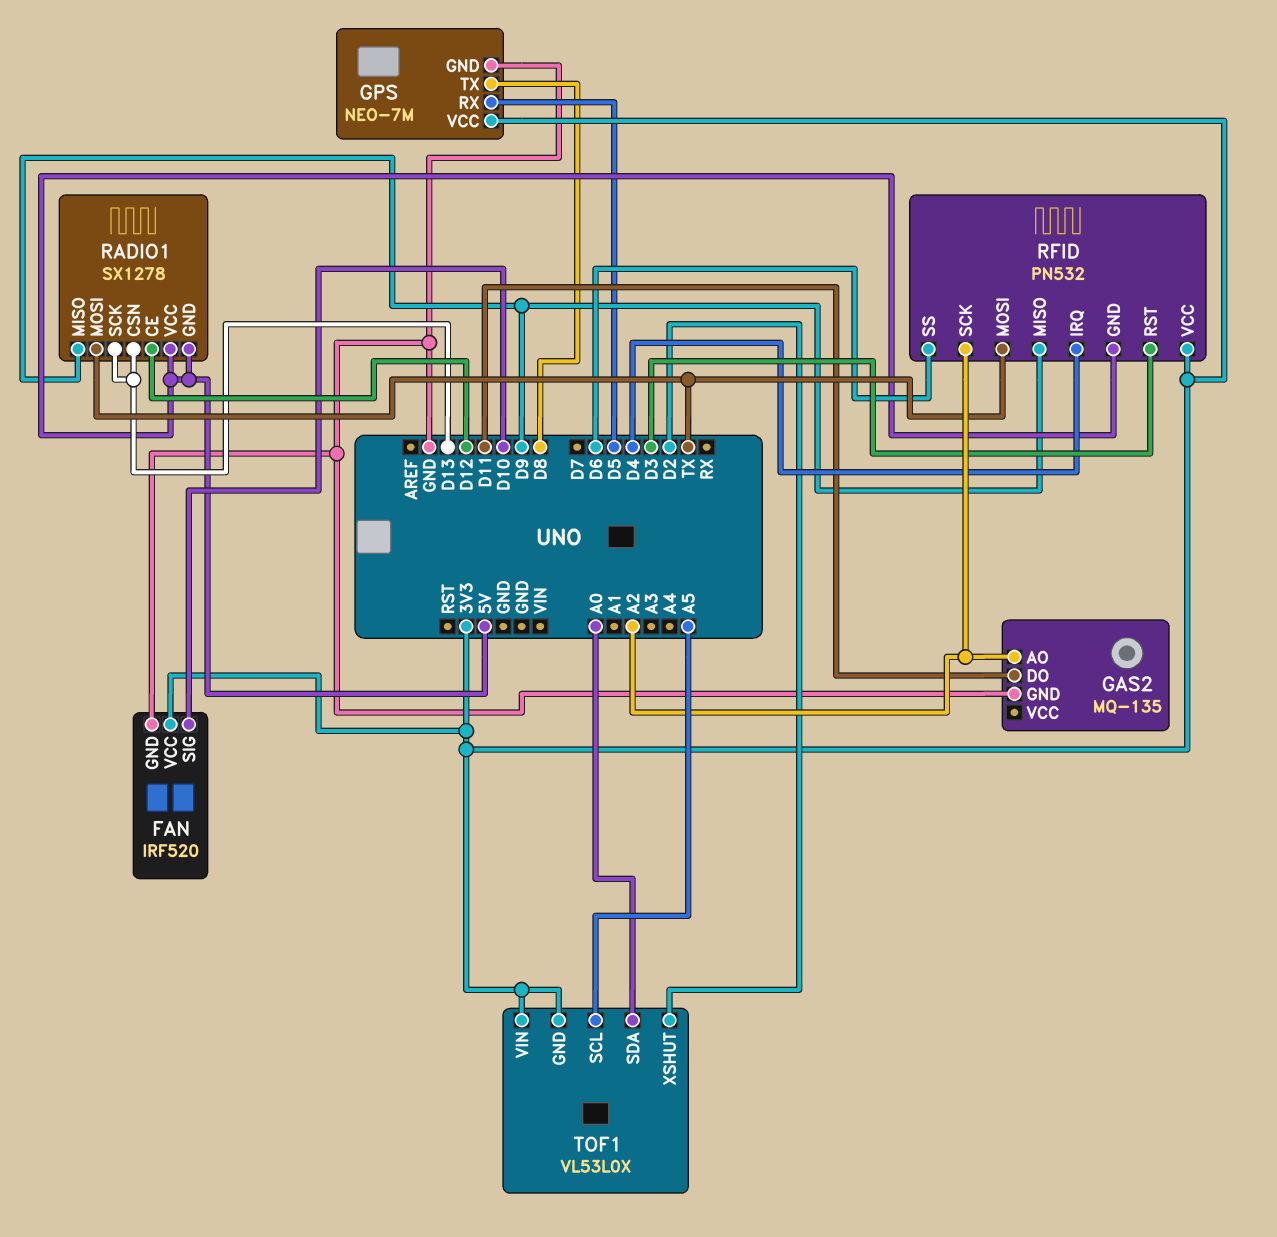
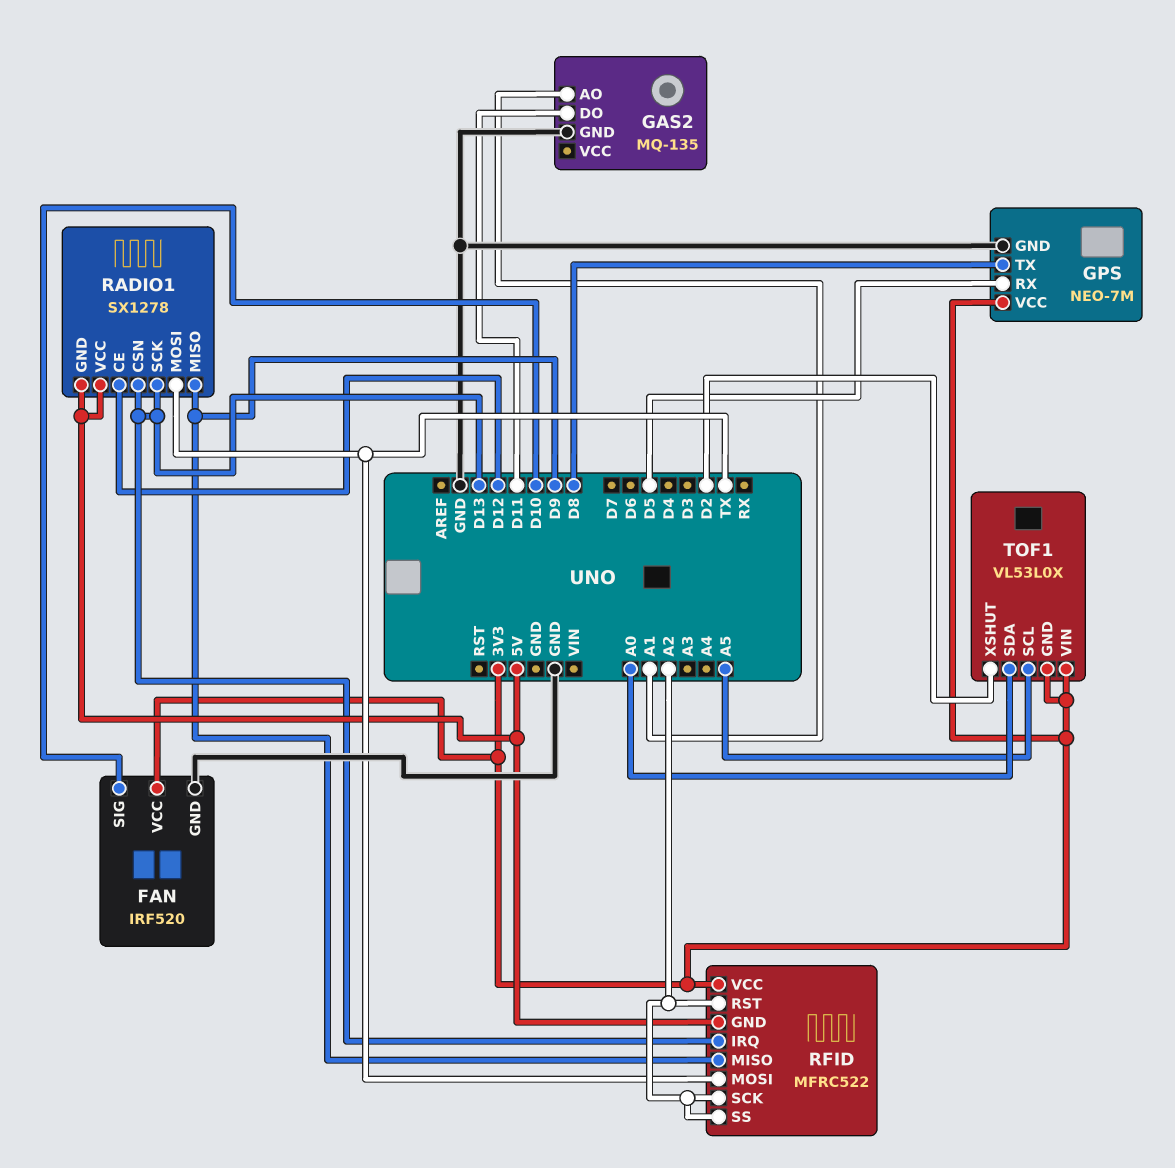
GAS2 pin AO: A2 -> A1
RFID: PN532 -> MFRC522
RFID pin IRQ: D4 -> D13
RFID pin RST: D3 -> A2
RFID pin SS: D6 -> A2

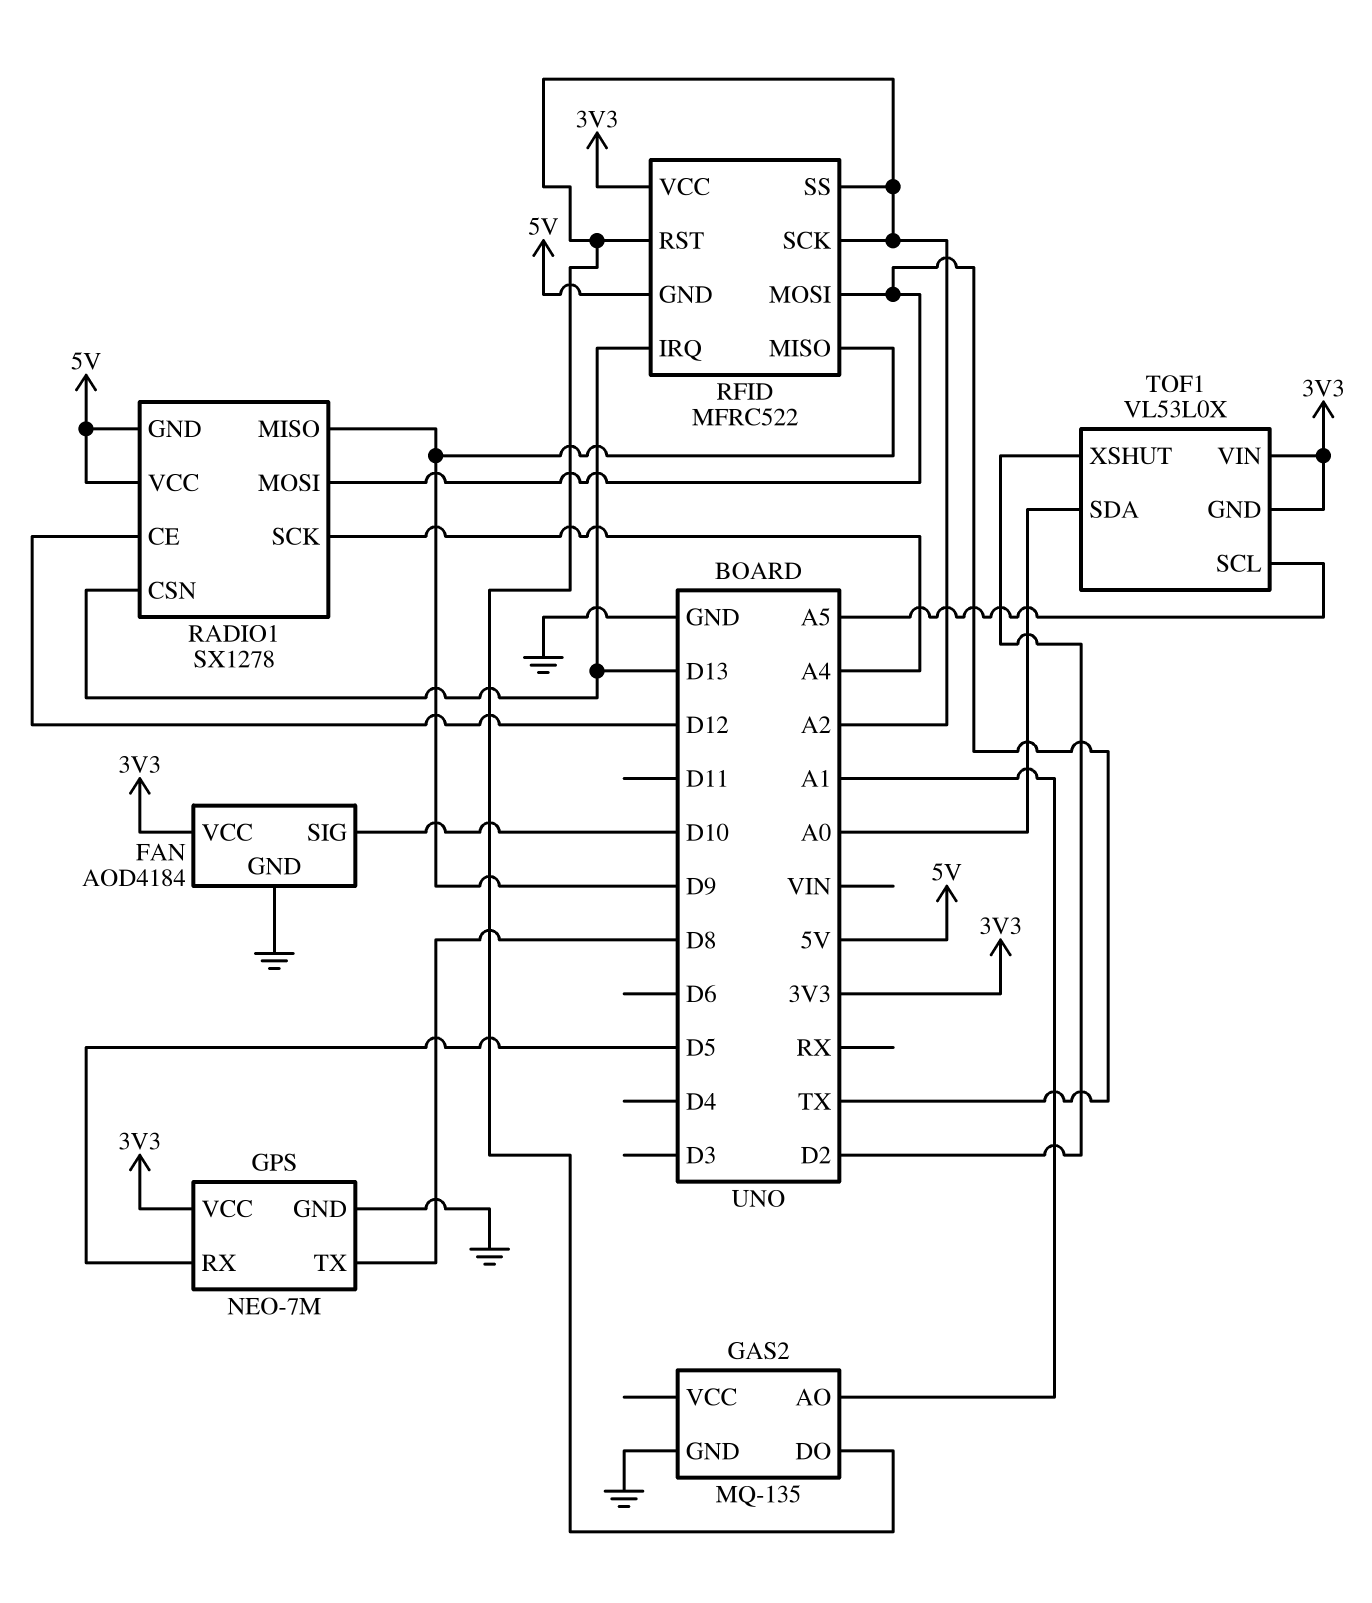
FAN: IRF520 -> AOD4184
GAS2 pin DO: D11 -> A2
RADIO1 pin SCK: D13 -> A4

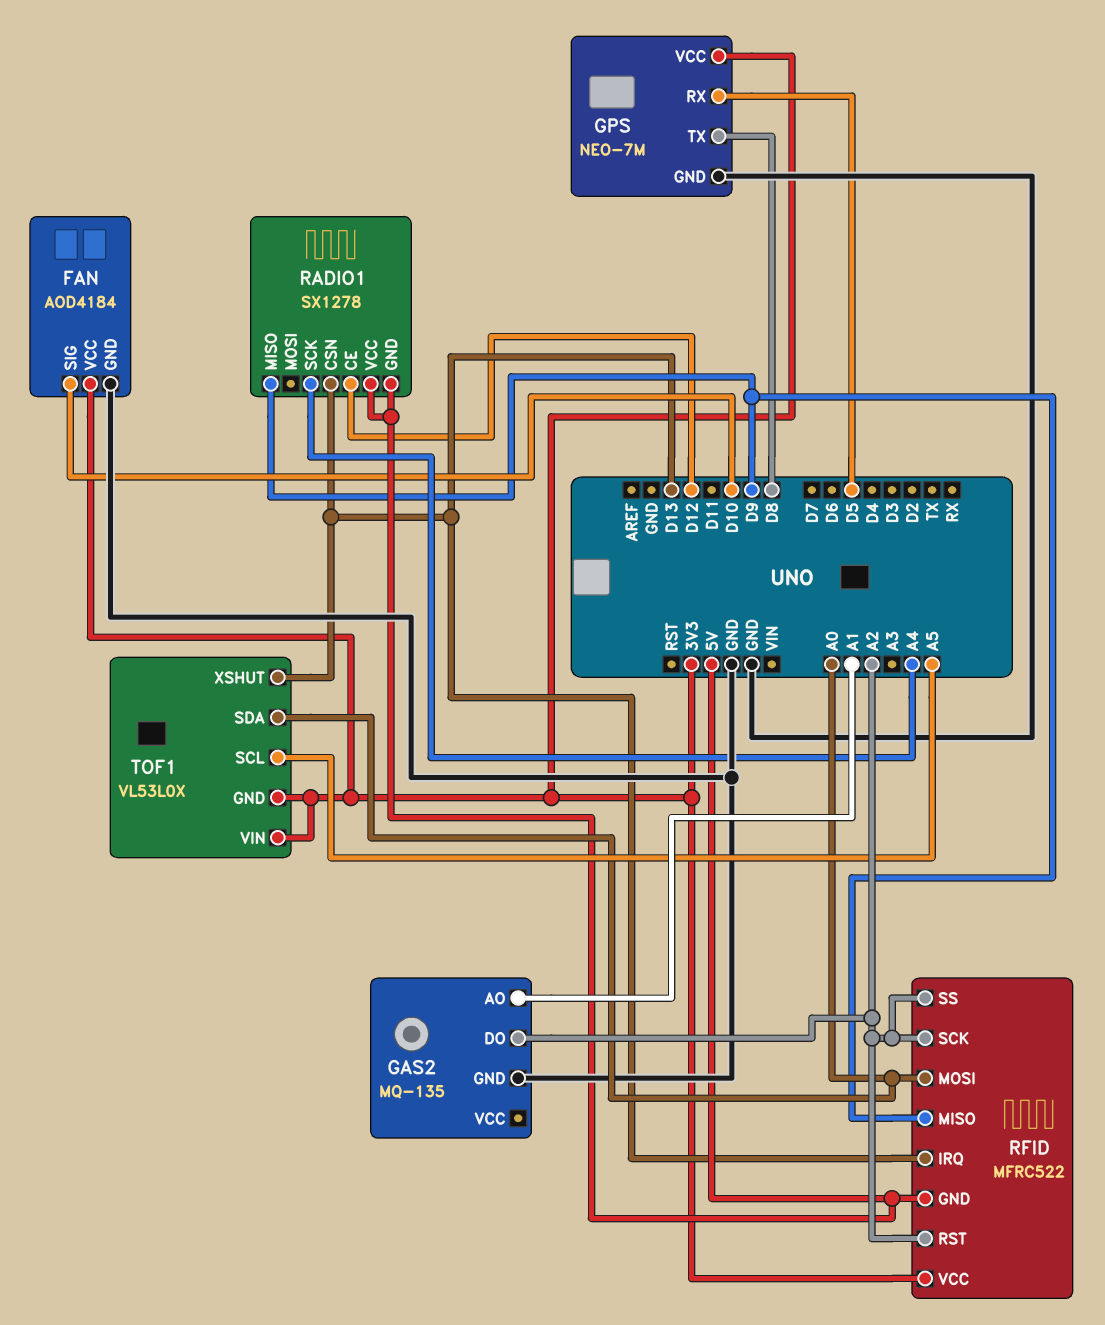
RADIO1 pin MOSI: TX -> none
RFID pin MOSI: TX -> A0
TOF1 pin XSHUT: D2 -> D13

